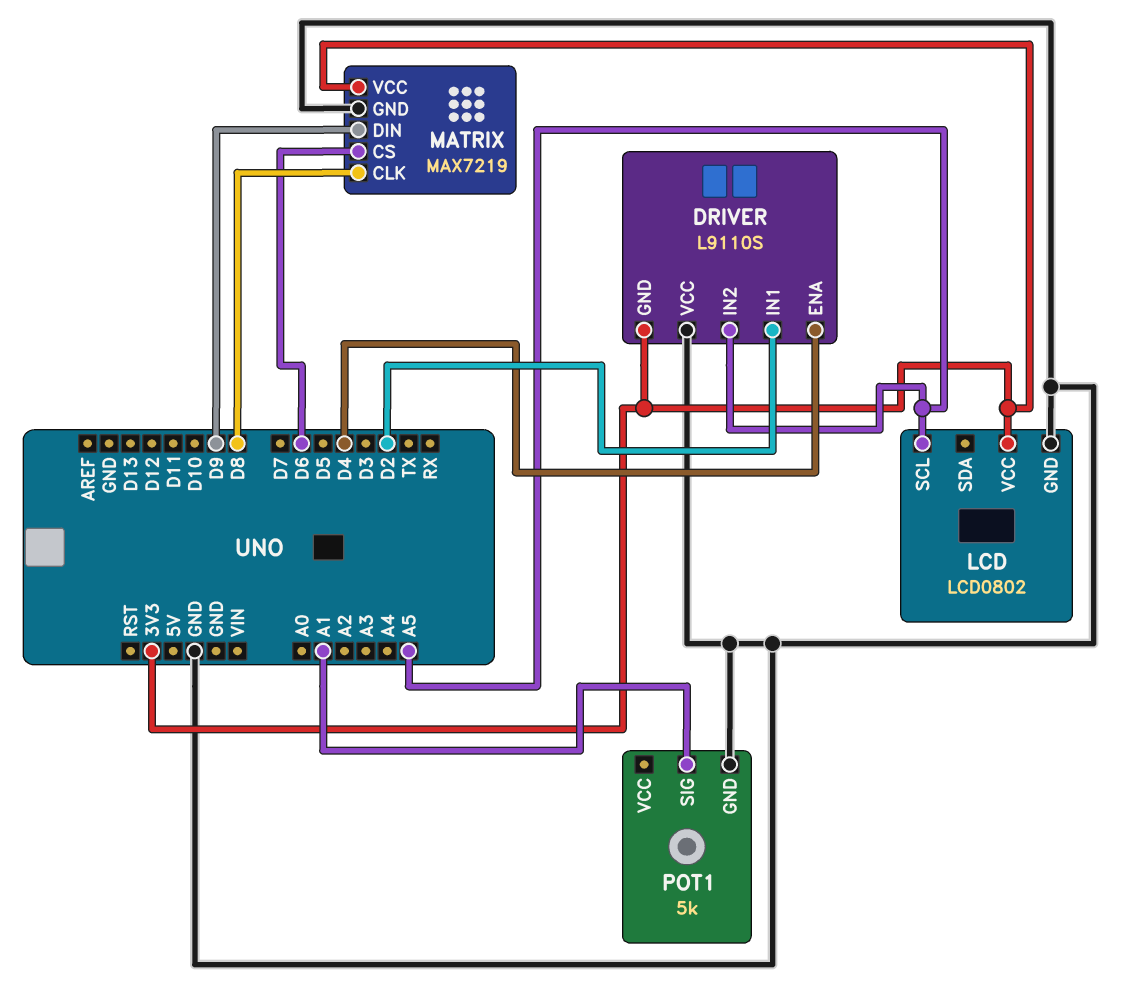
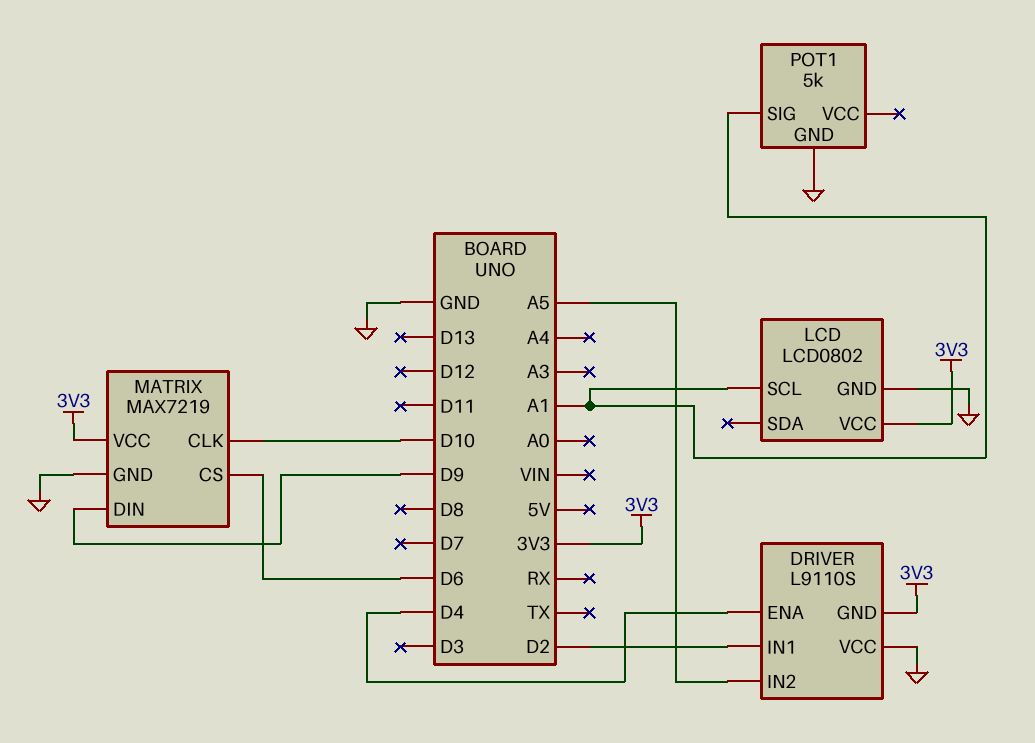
LCD pin SCL: A5 -> A1
MATRIX pin CLK: D8 -> D10

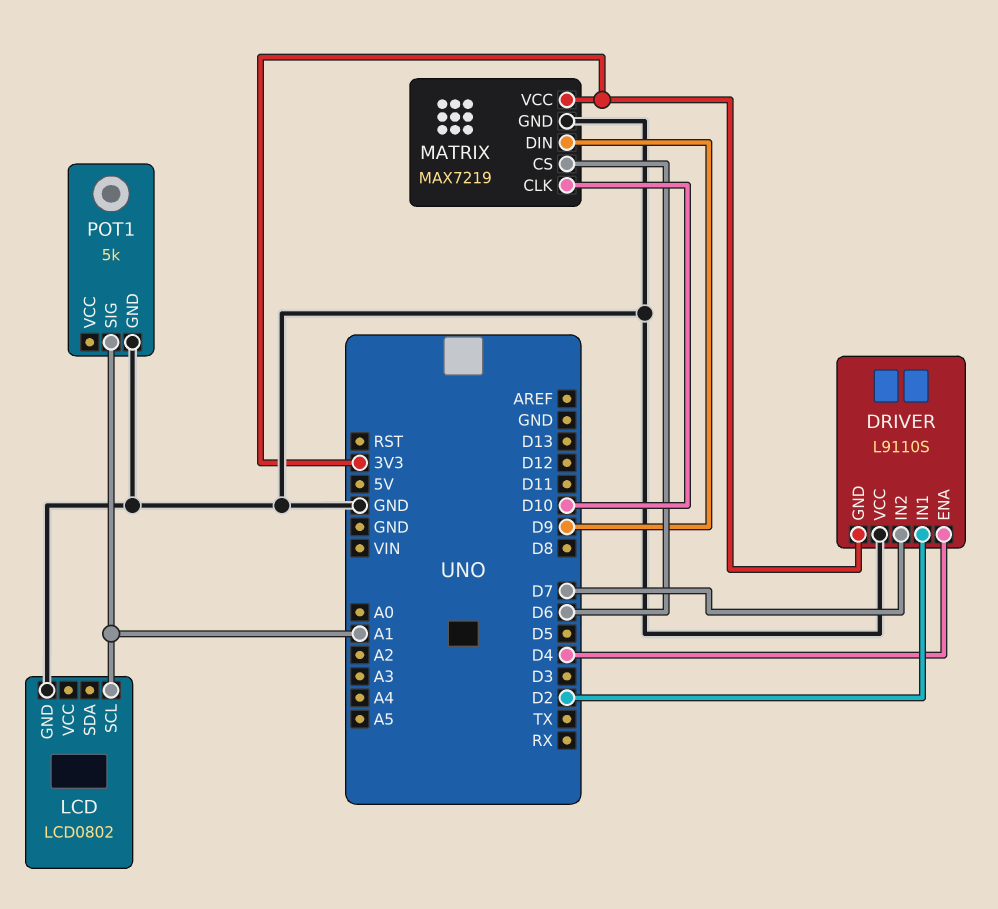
DRIVER pin IN2: A5 -> D7
LCD pin VCC: 3V3 -> none

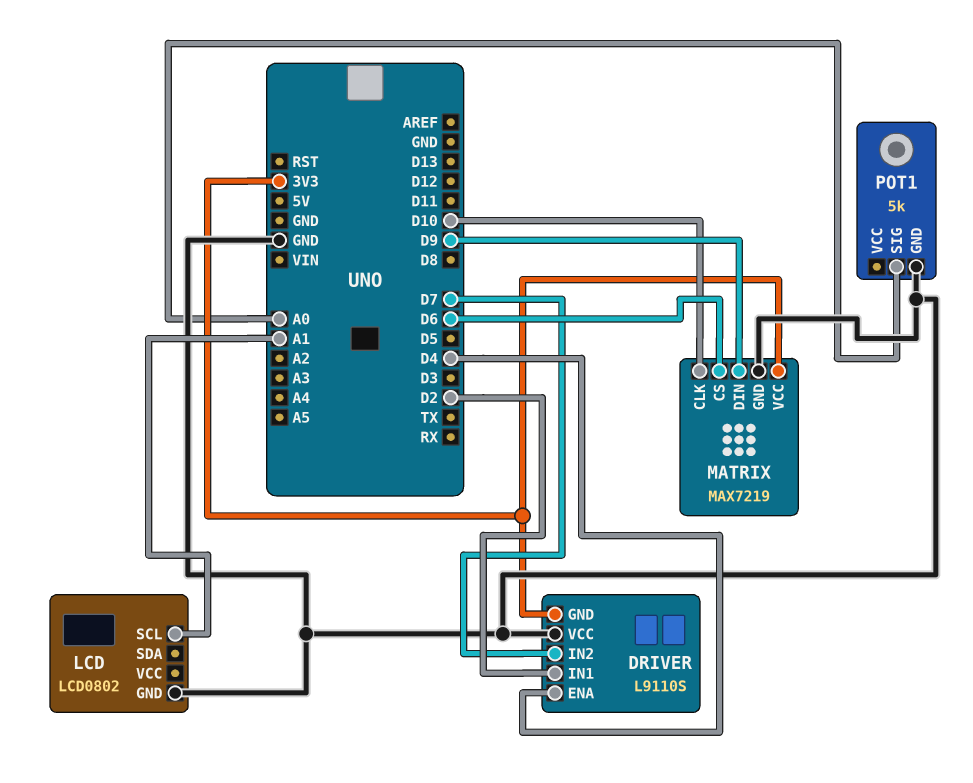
POT1 pin SIG: A1 -> A0

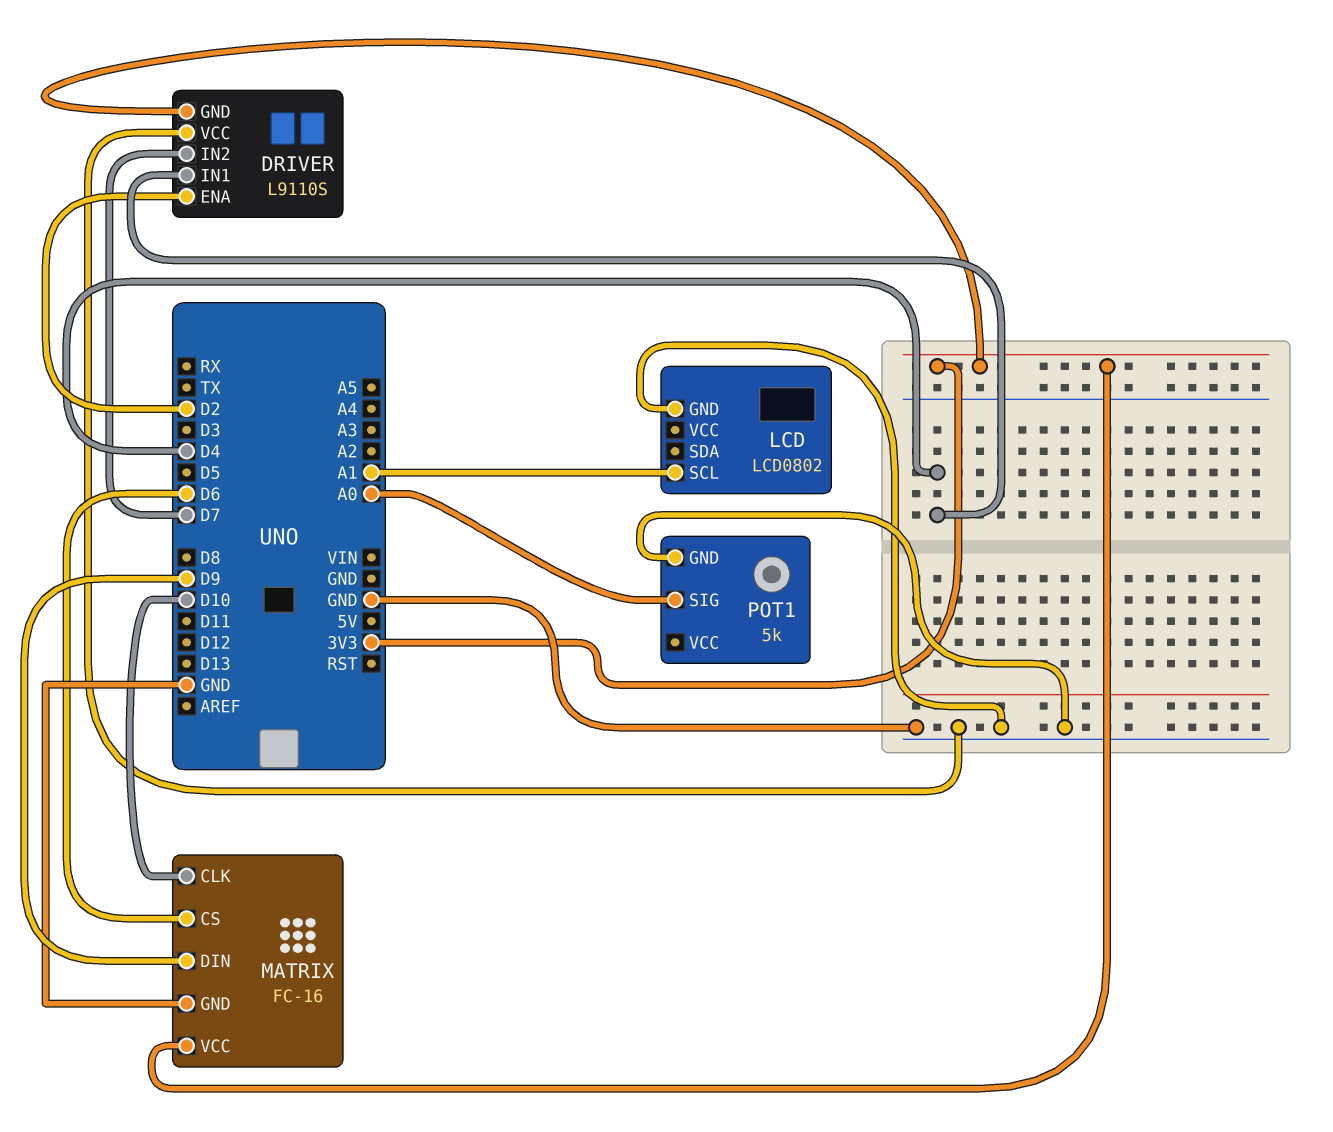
DRIVER pin ENA: D4 -> D2
DRIVER pin IN1: D2 -> D4
MATRIX: MAX7219 -> FC-16

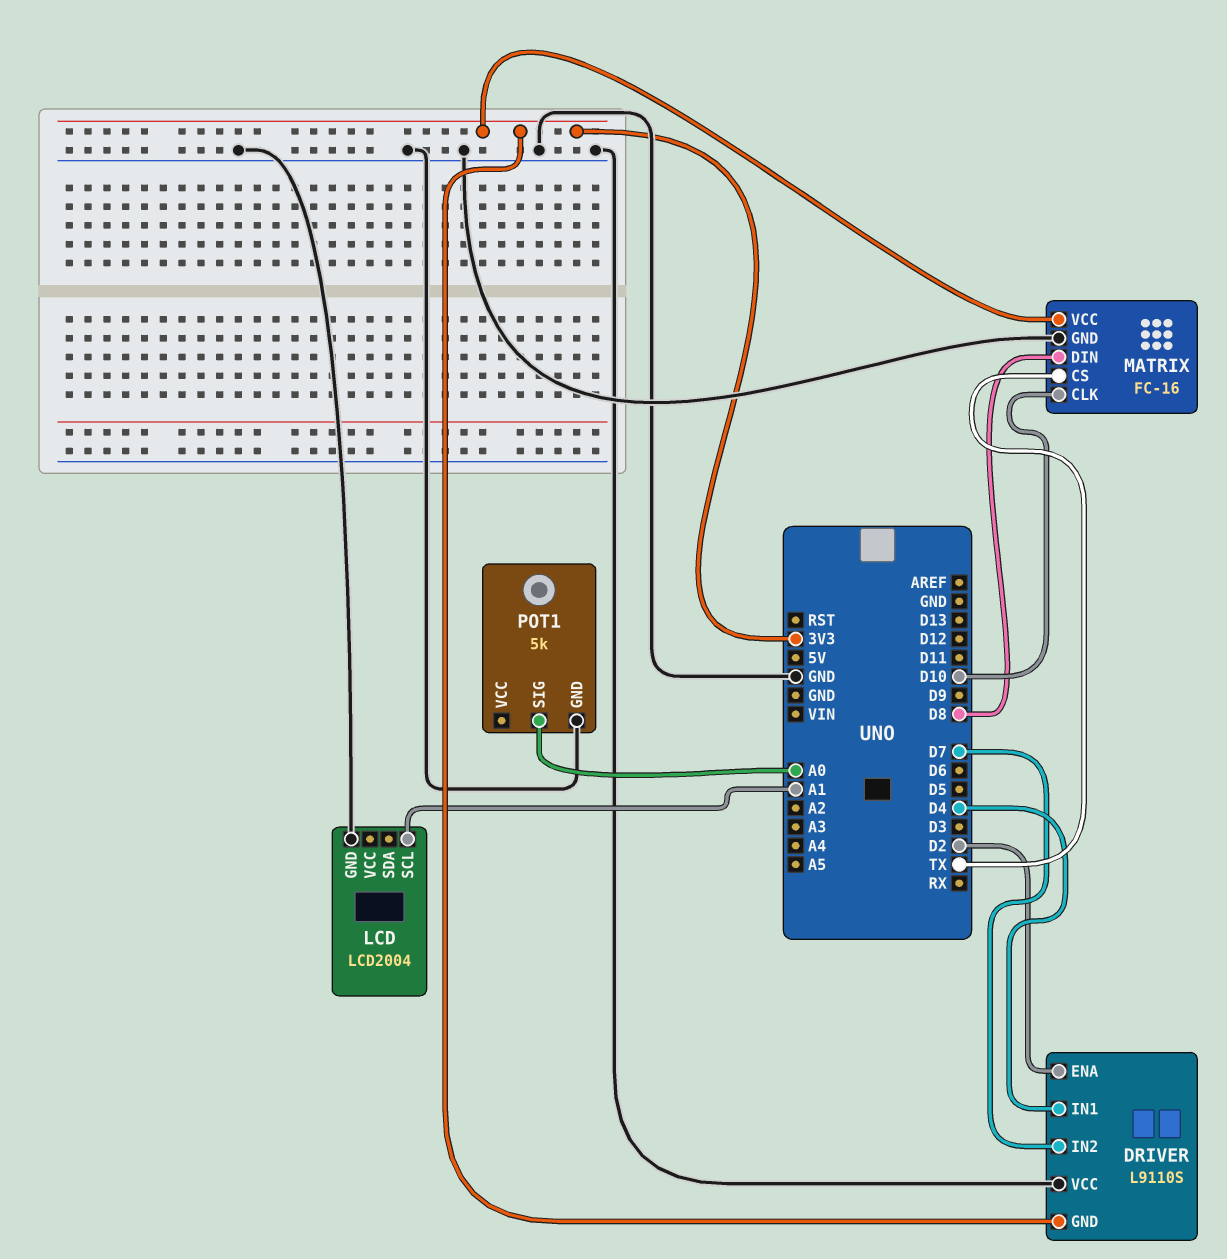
LCD: LCD0802 -> LCD2004
MATRIX pin CS: D6 -> TX
MATRIX pin DIN: D9 -> D8

